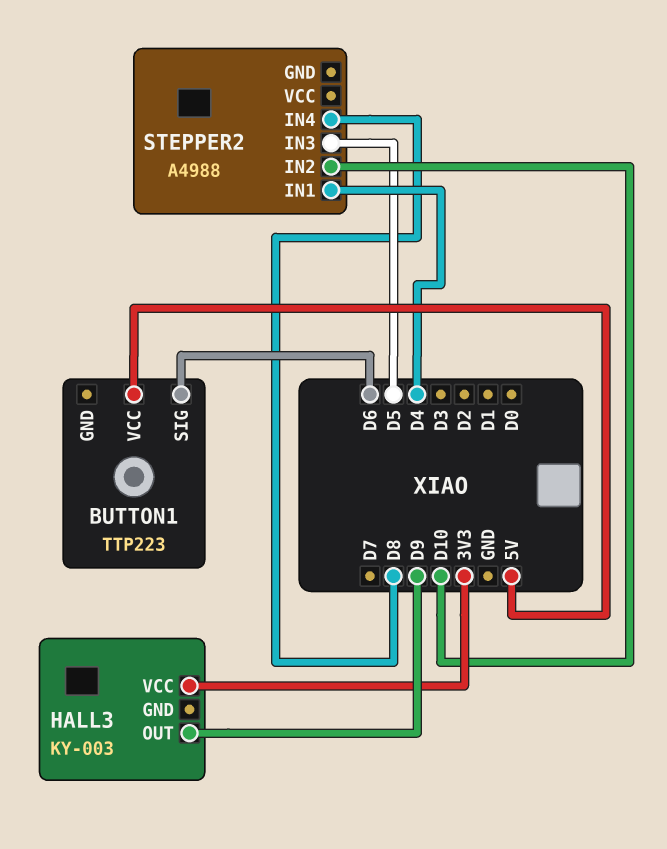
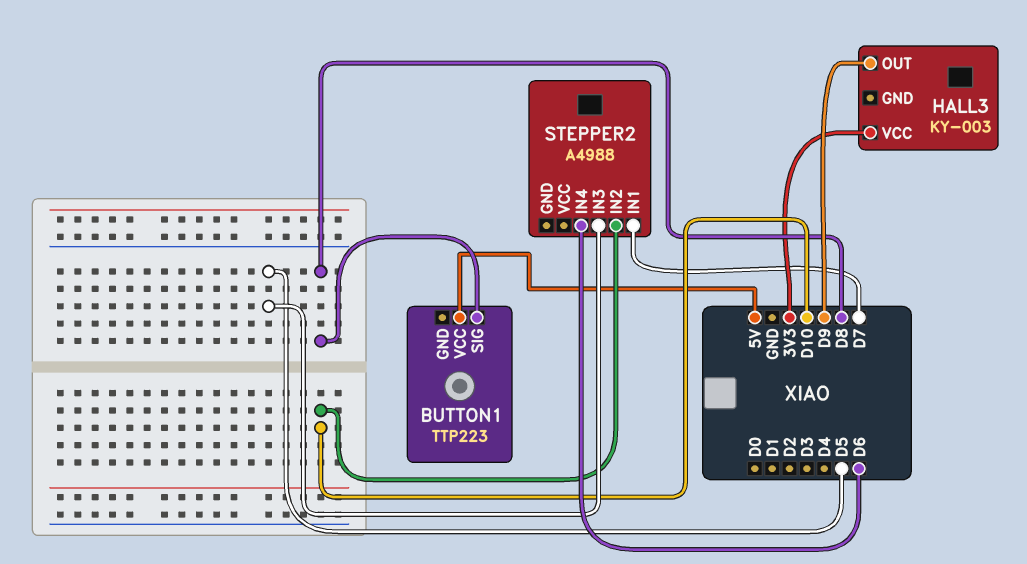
BUTTON1 pin SIG: D6 -> D8
STEPPER2 pin IN1: D4 -> D7
STEPPER2 pin IN4: D8 -> D6

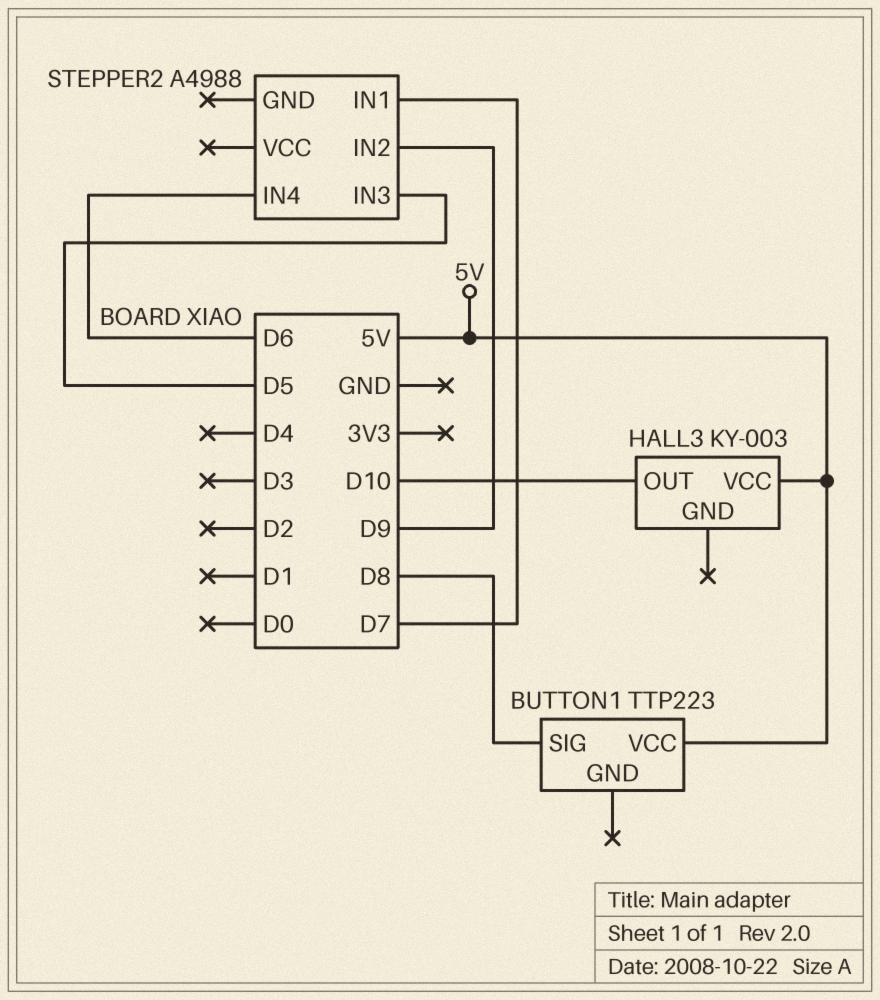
HALL3 pin OUT: D9 -> D10
HALL3 pin VCC: 3V3 -> 5V
STEPPER2 pin IN2: D10 -> D9

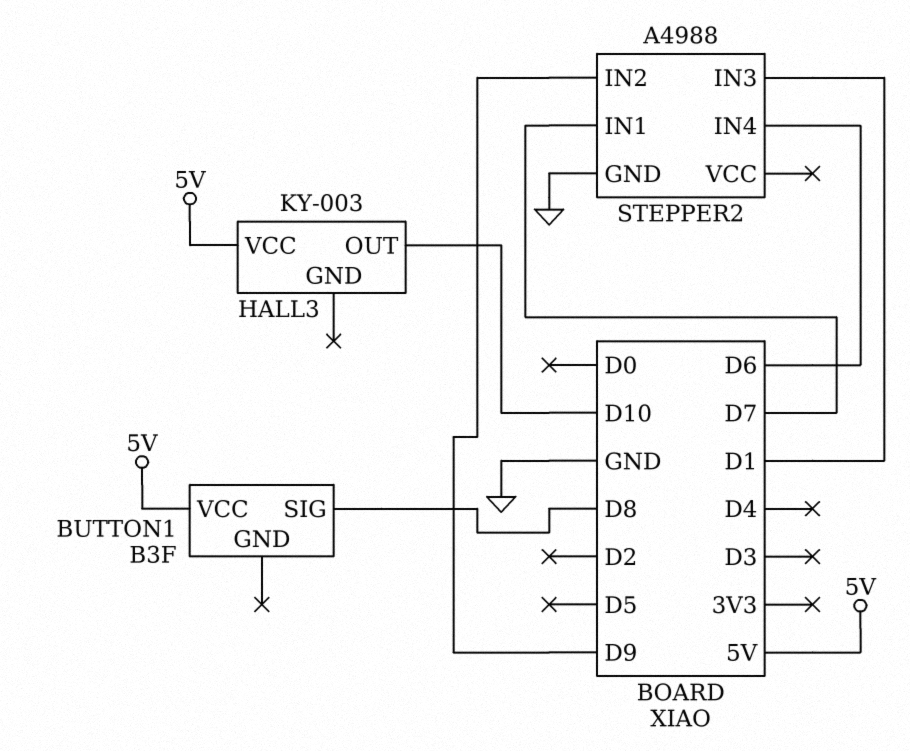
BUTTON1: TTP223 -> B3F
STEPPER2 pin GND: none -> GND
STEPPER2 pin IN3: D5 -> D1

